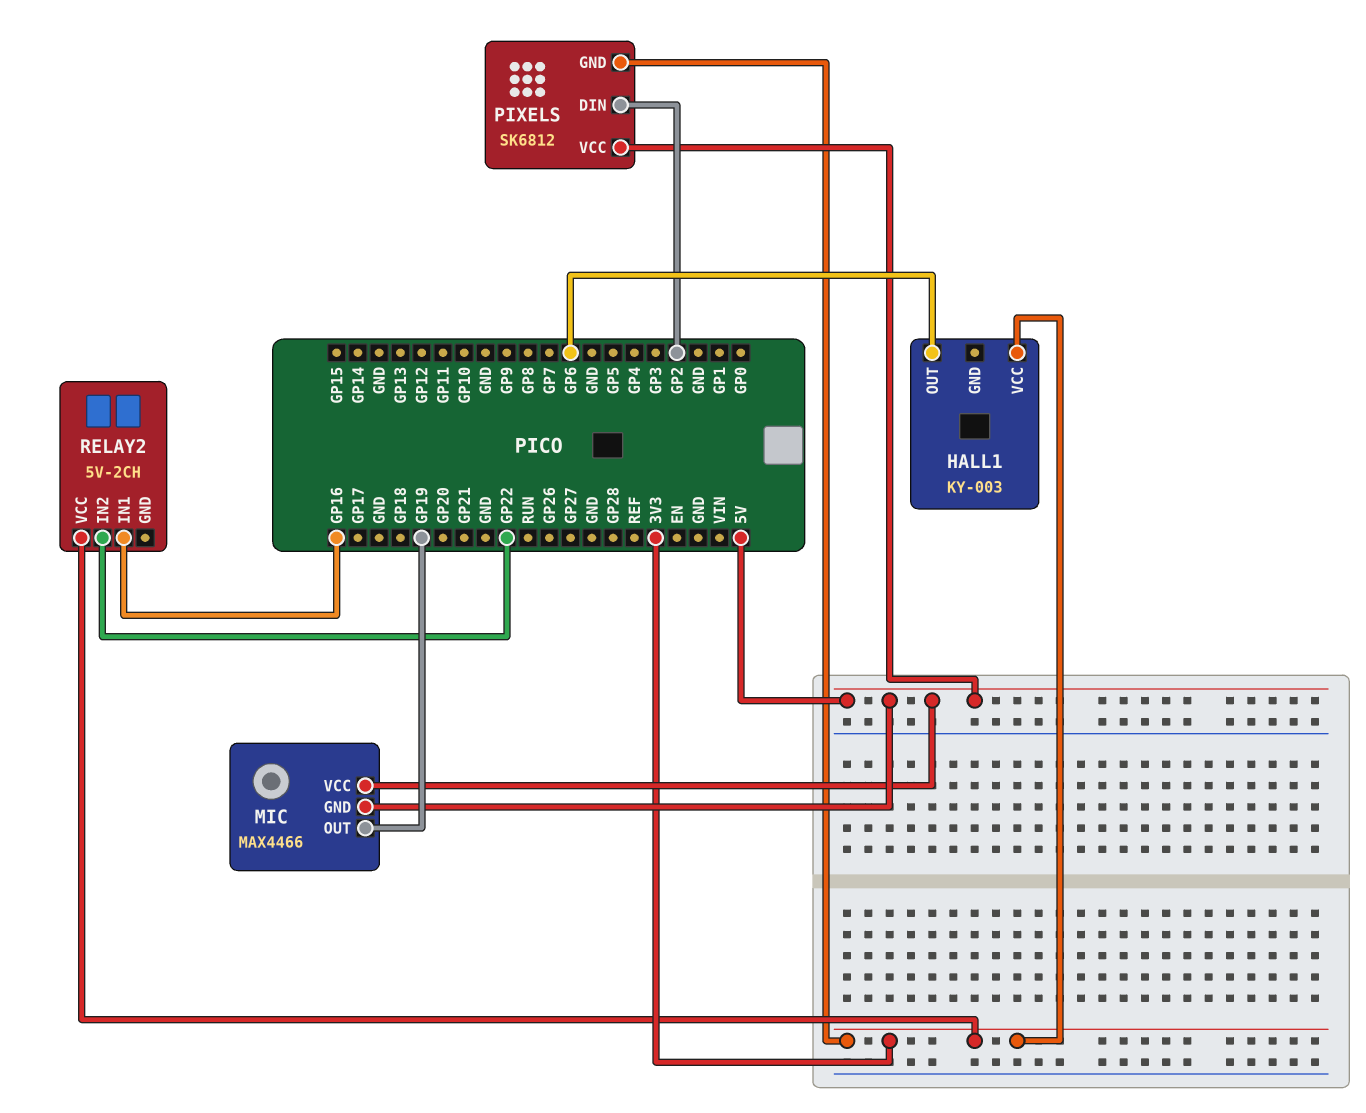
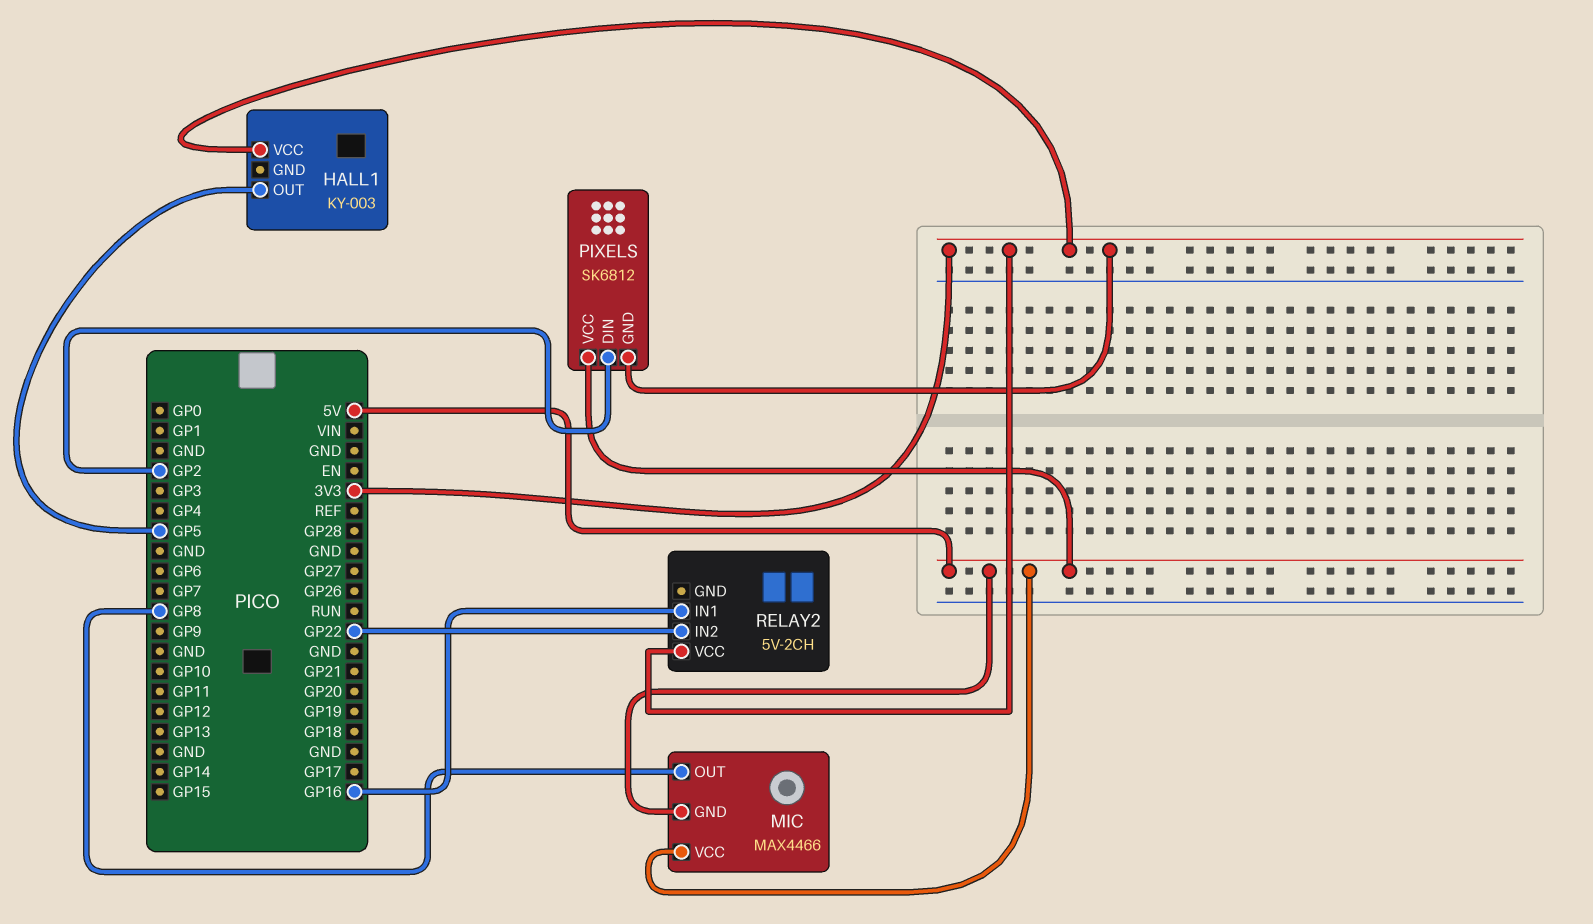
HALL1 pin OUT: GP6 -> GP5
MIC pin OUT: GP19 -> GP8

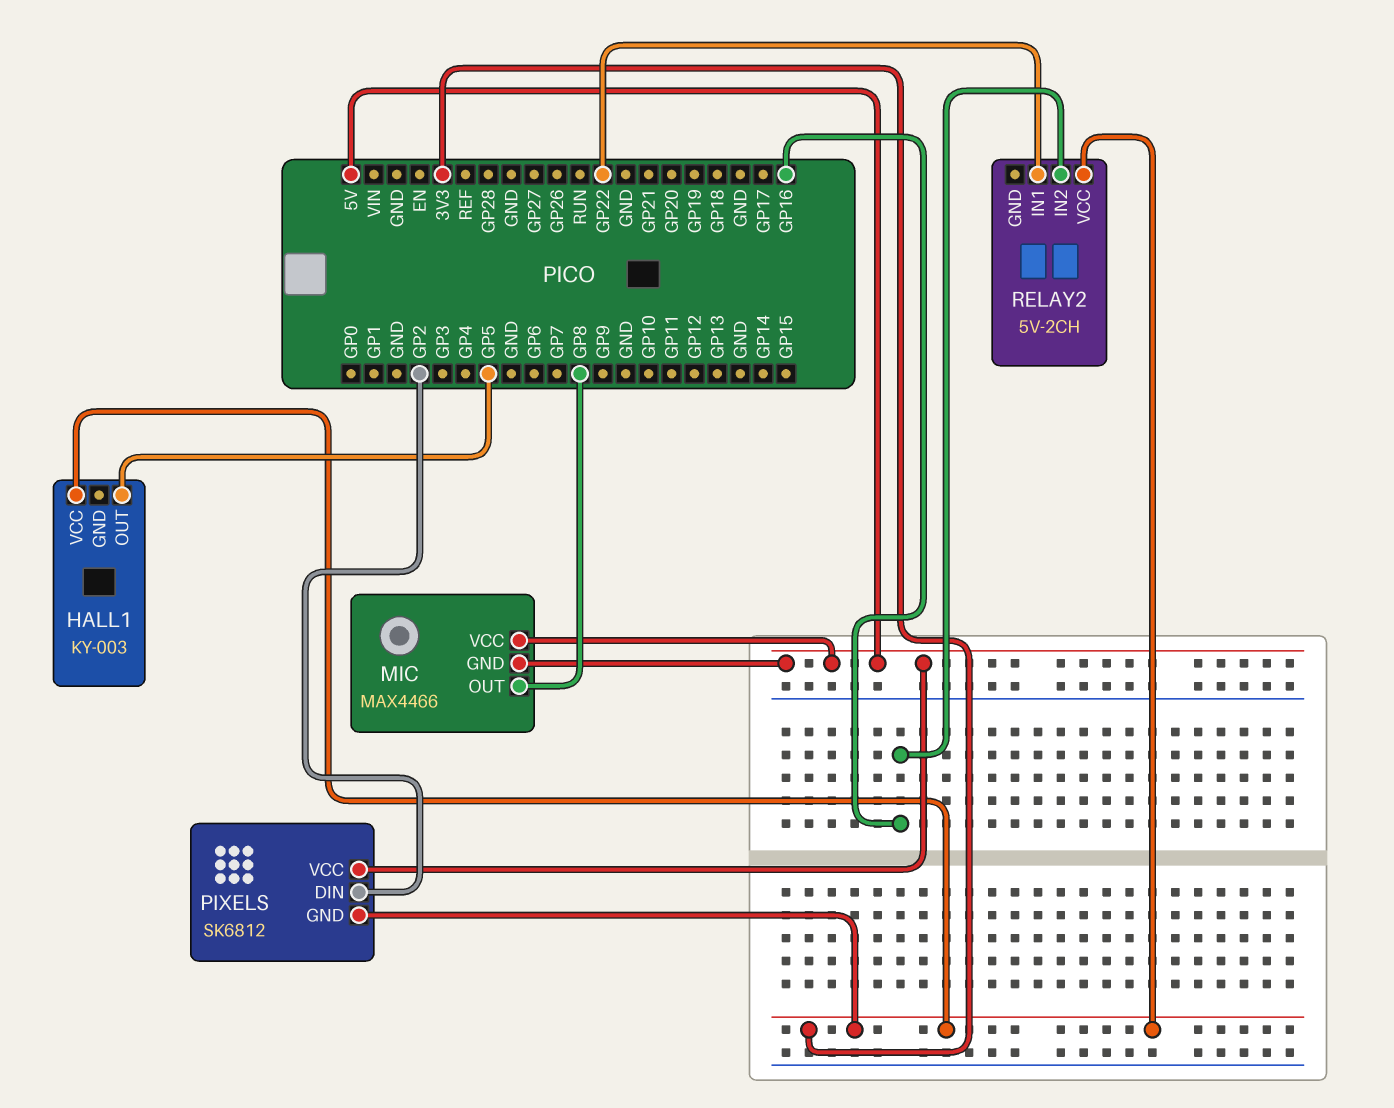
RELAY2 pin IN1: GP16 -> GP22
RELAY2 pin IN2: GP22 -> GP16

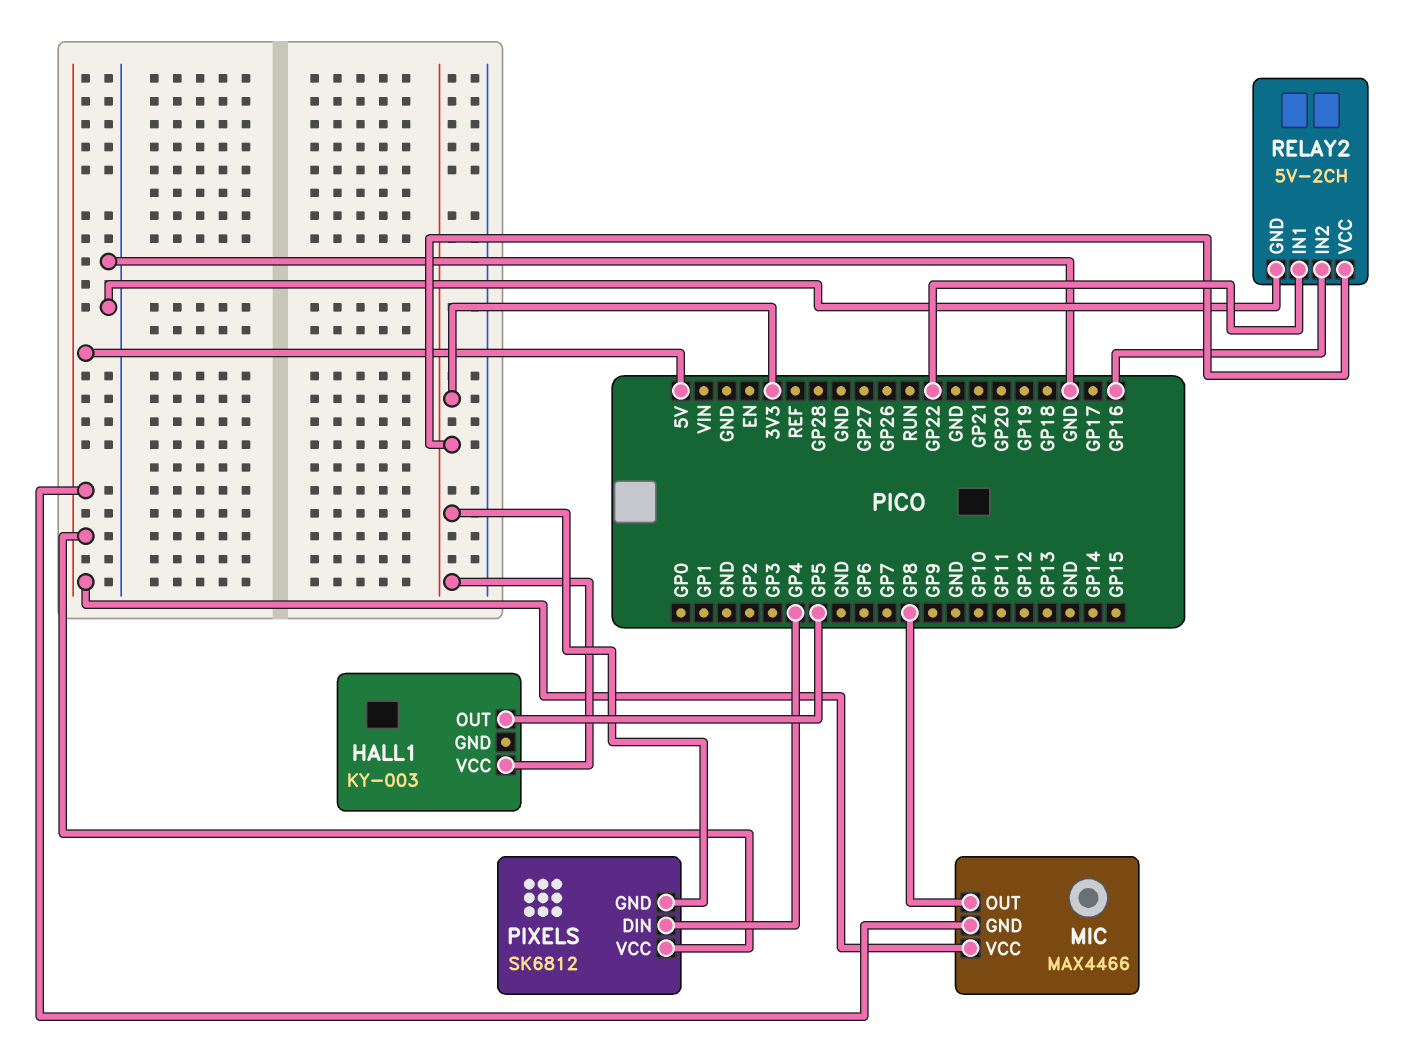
PIXELS pin DIN: GP2 -> GP4
RELAY2 pin GND: none -> GND

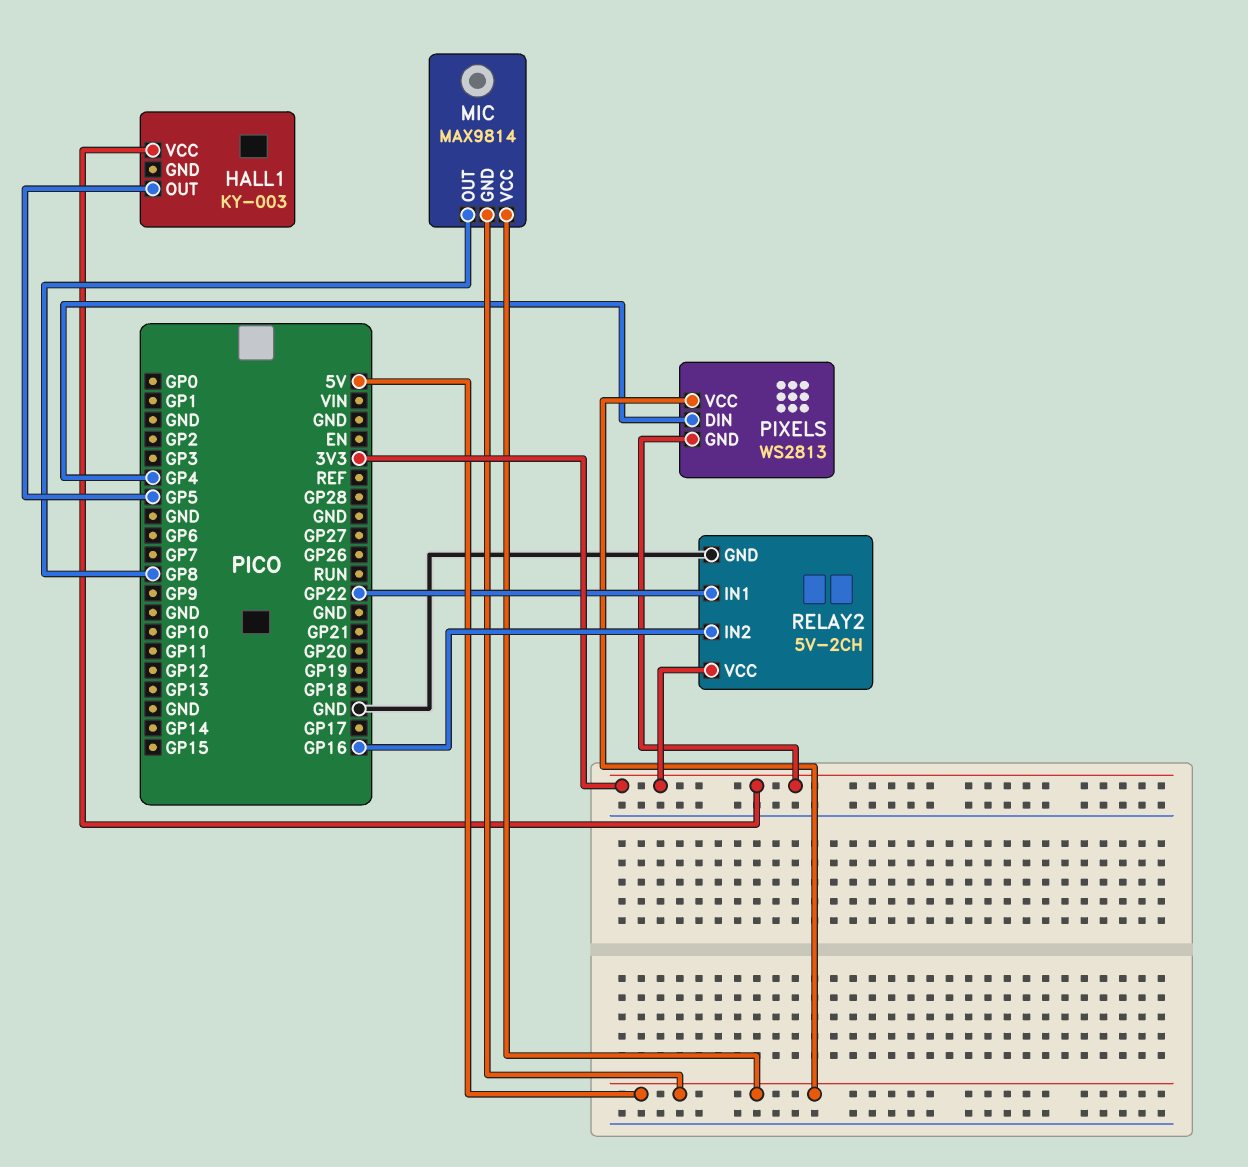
MIC: MAX4466 -> MAX9814
PIXELS: SK6812 -> WS2813

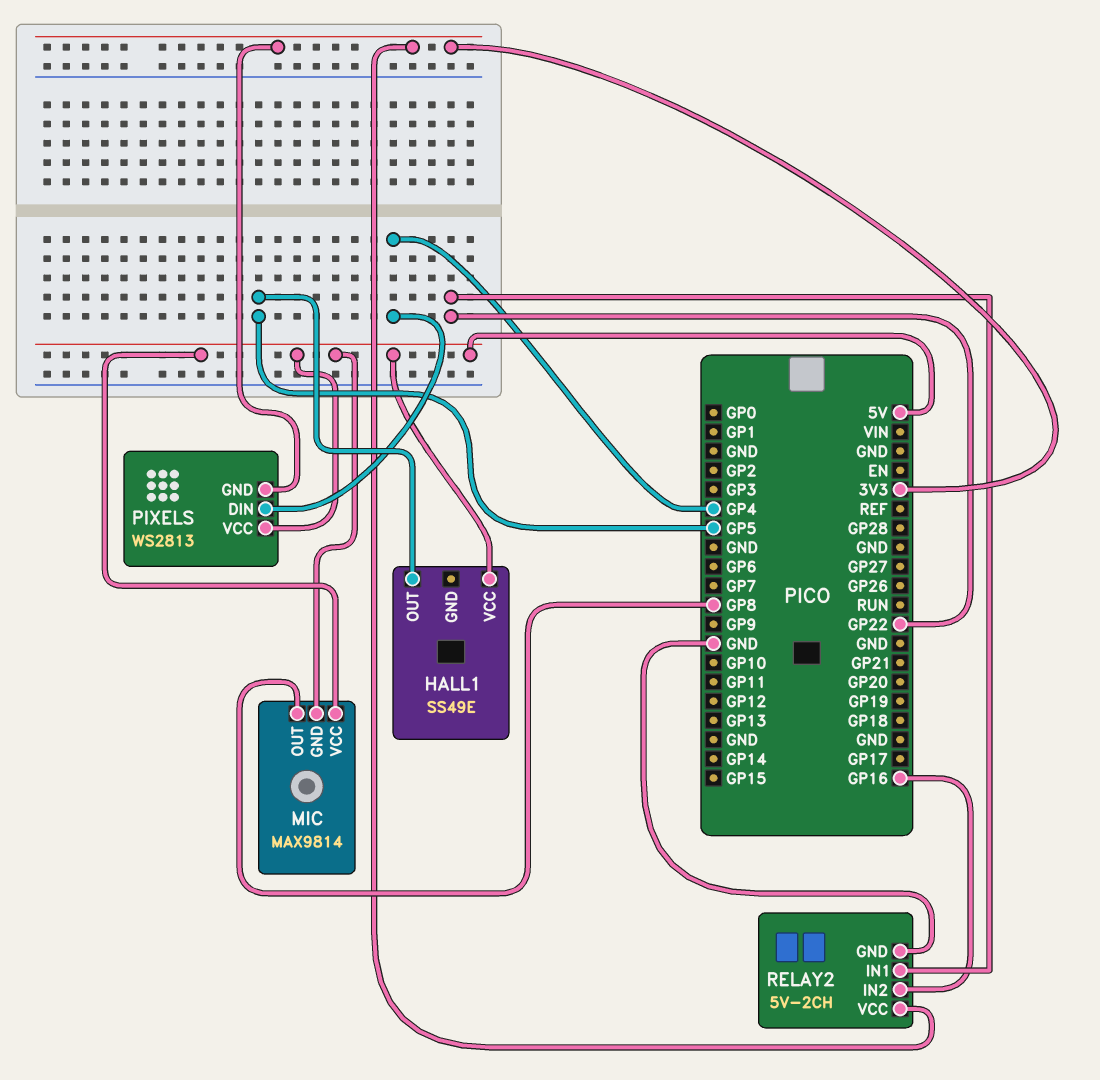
HALL1: KY-003 -> SS49E
HALL1 pin VCC: 3V3 -> 5V

